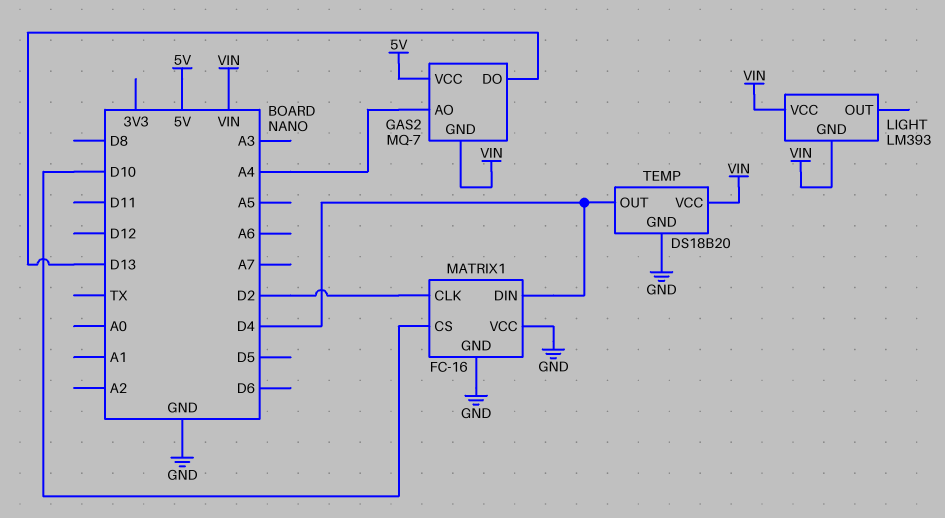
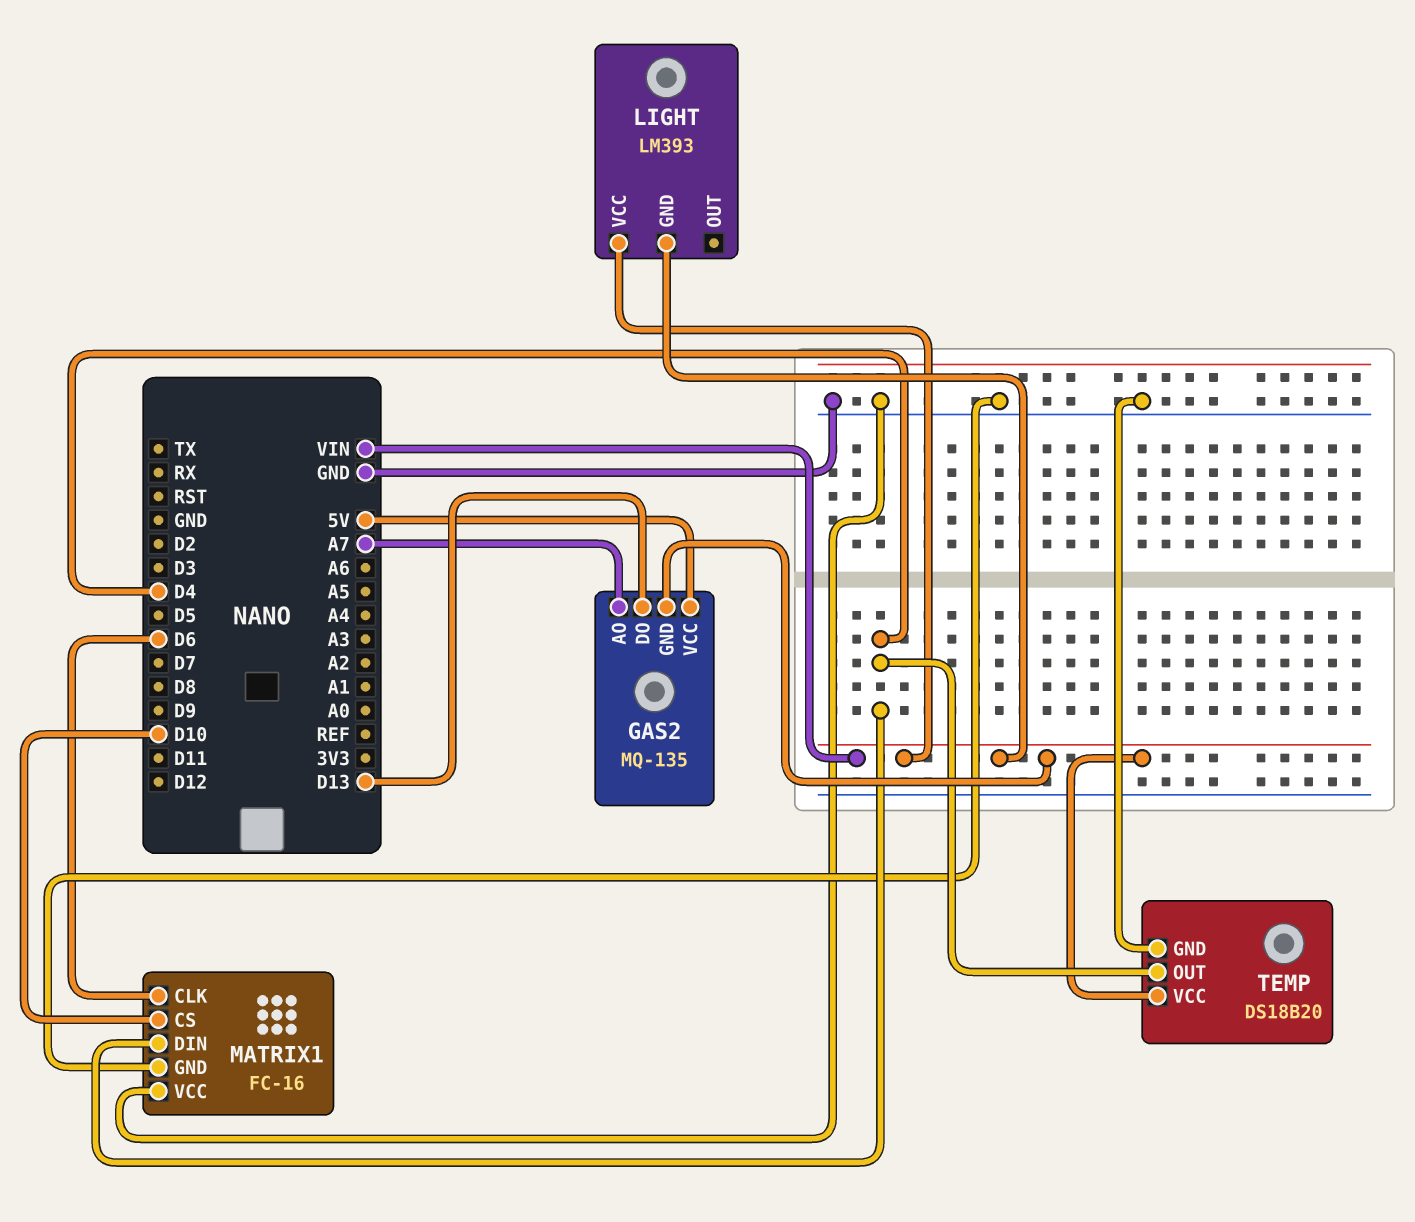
GAS2: MQ-7 -> MQ-135
GAS2 pin AO: A4 -> A7
MATRIX1 pin CLK: D2 -> D6

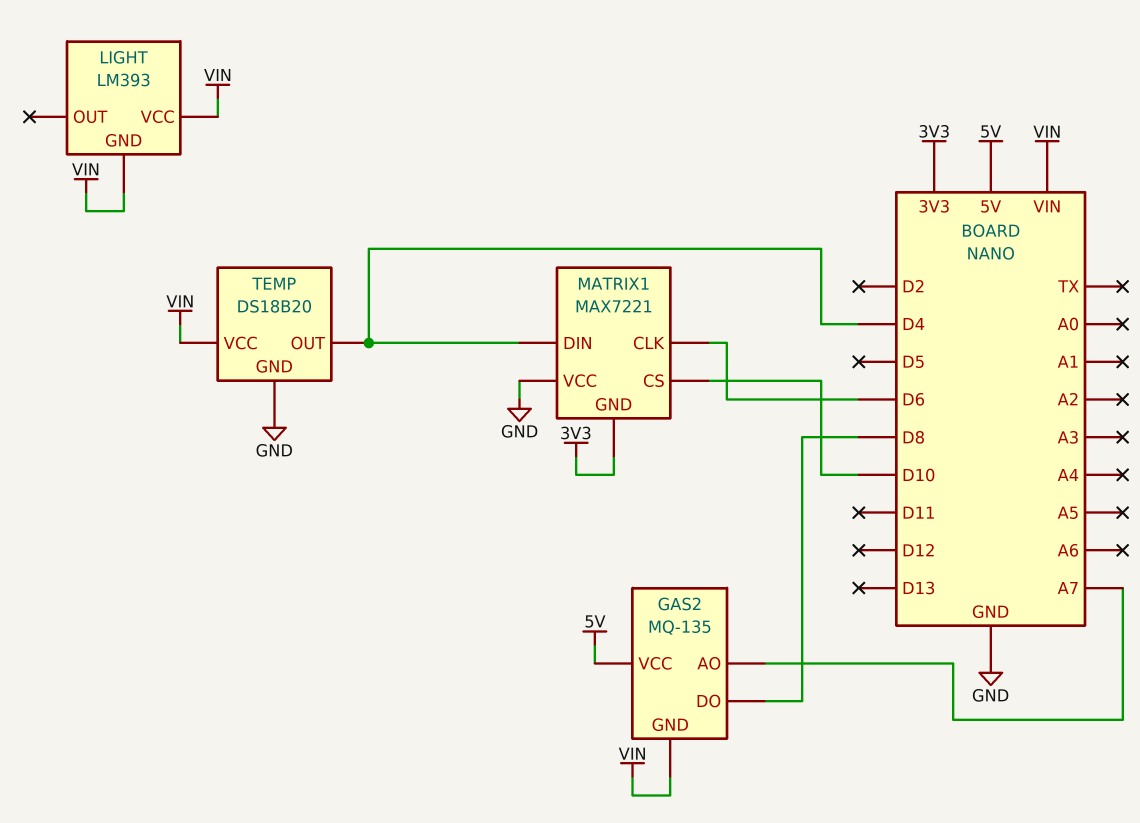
GAS2 pin DO: D13 -> D8
MATRIX1: FC-16 -> MAX7221
MATRIX1 pin GND: GND -> 3V3

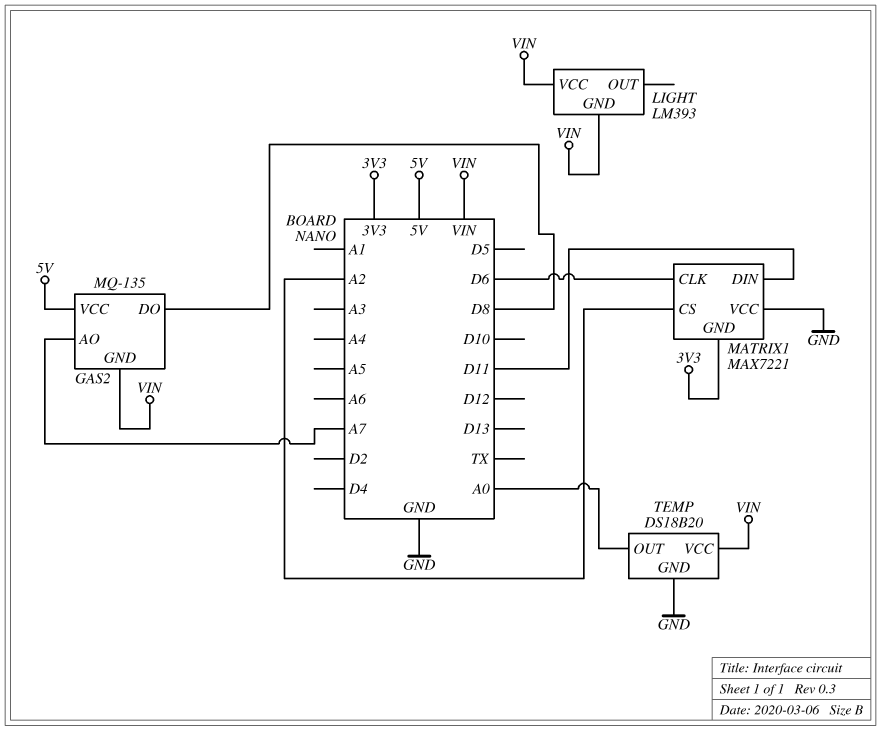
MATRIX1 pin CS: D10 -> A2
MATRIX1 pin DIN: D4 -> D11
TEMP pin OUT: D4 -> A0

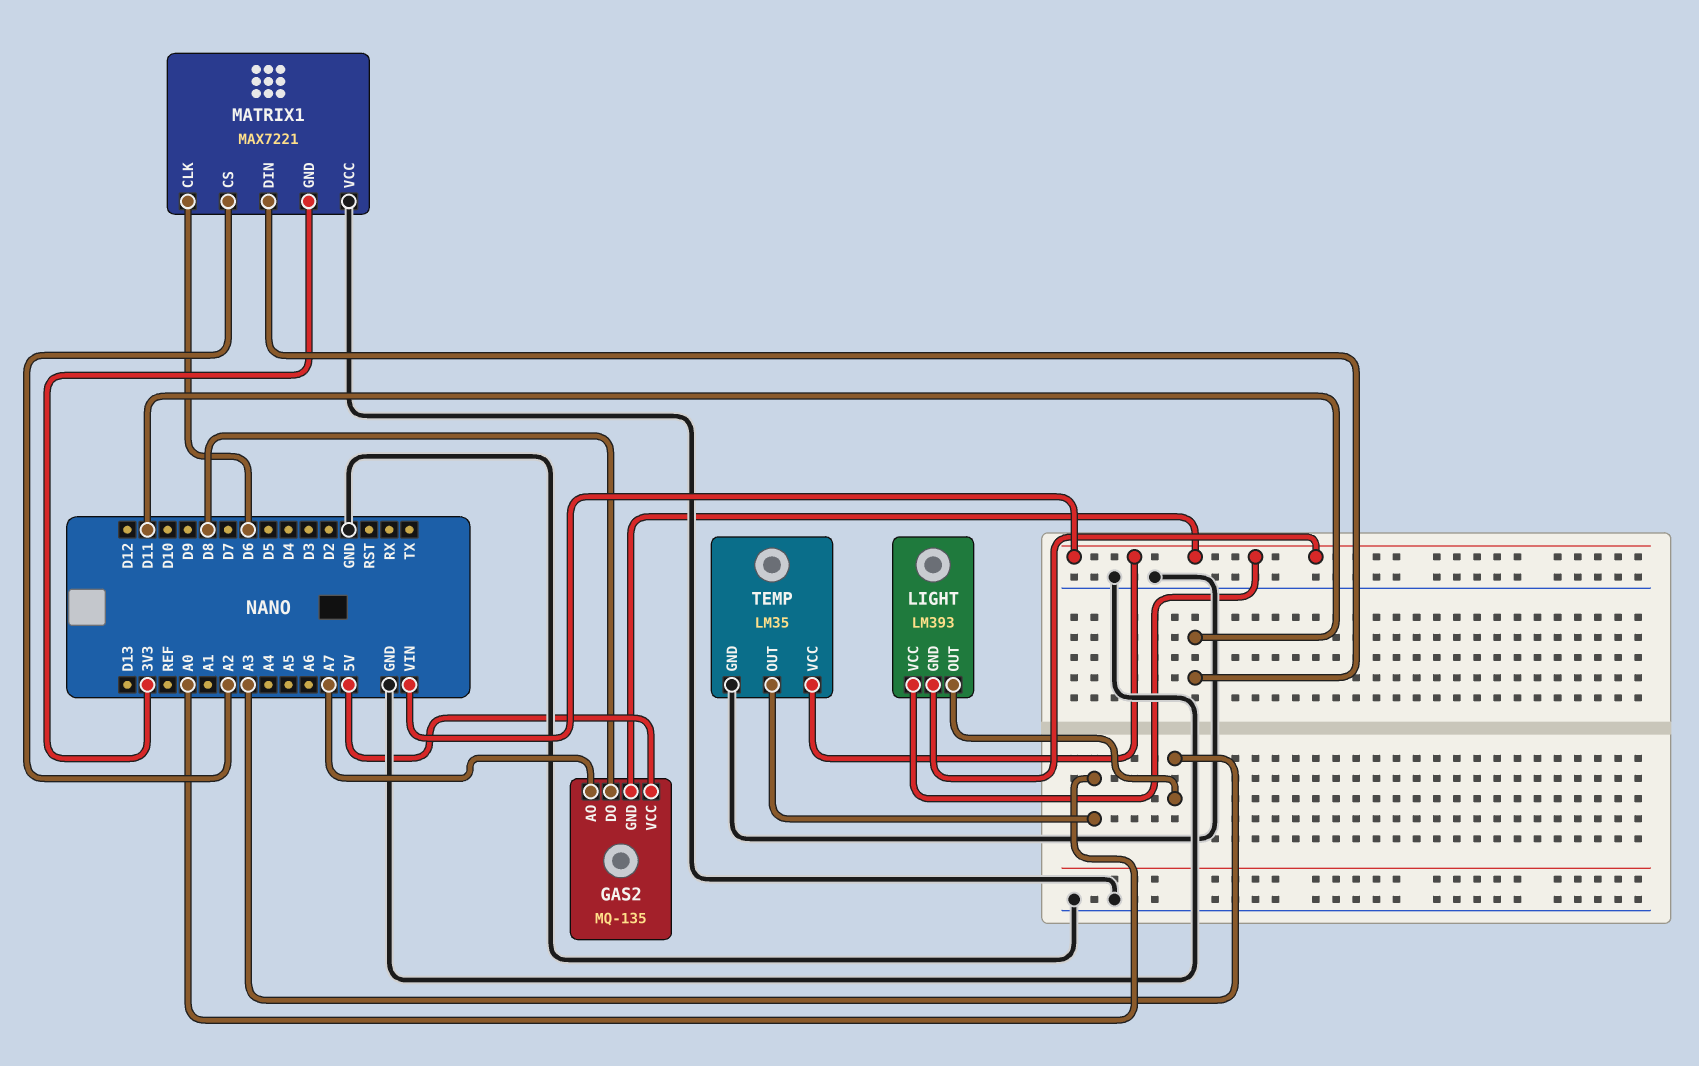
LIGHT pin OUT: none -> A3
TEMP: DS18B20 -> LM35

